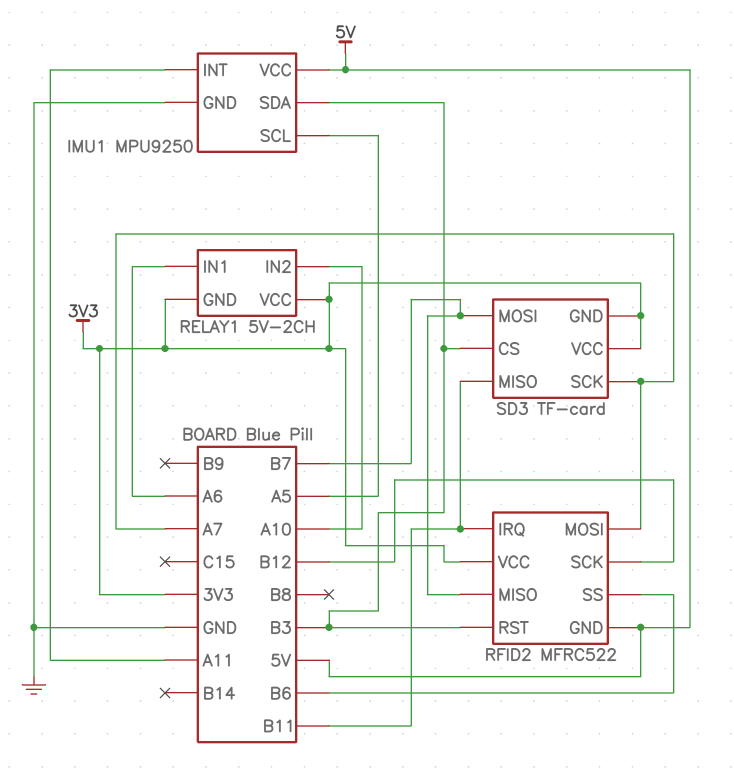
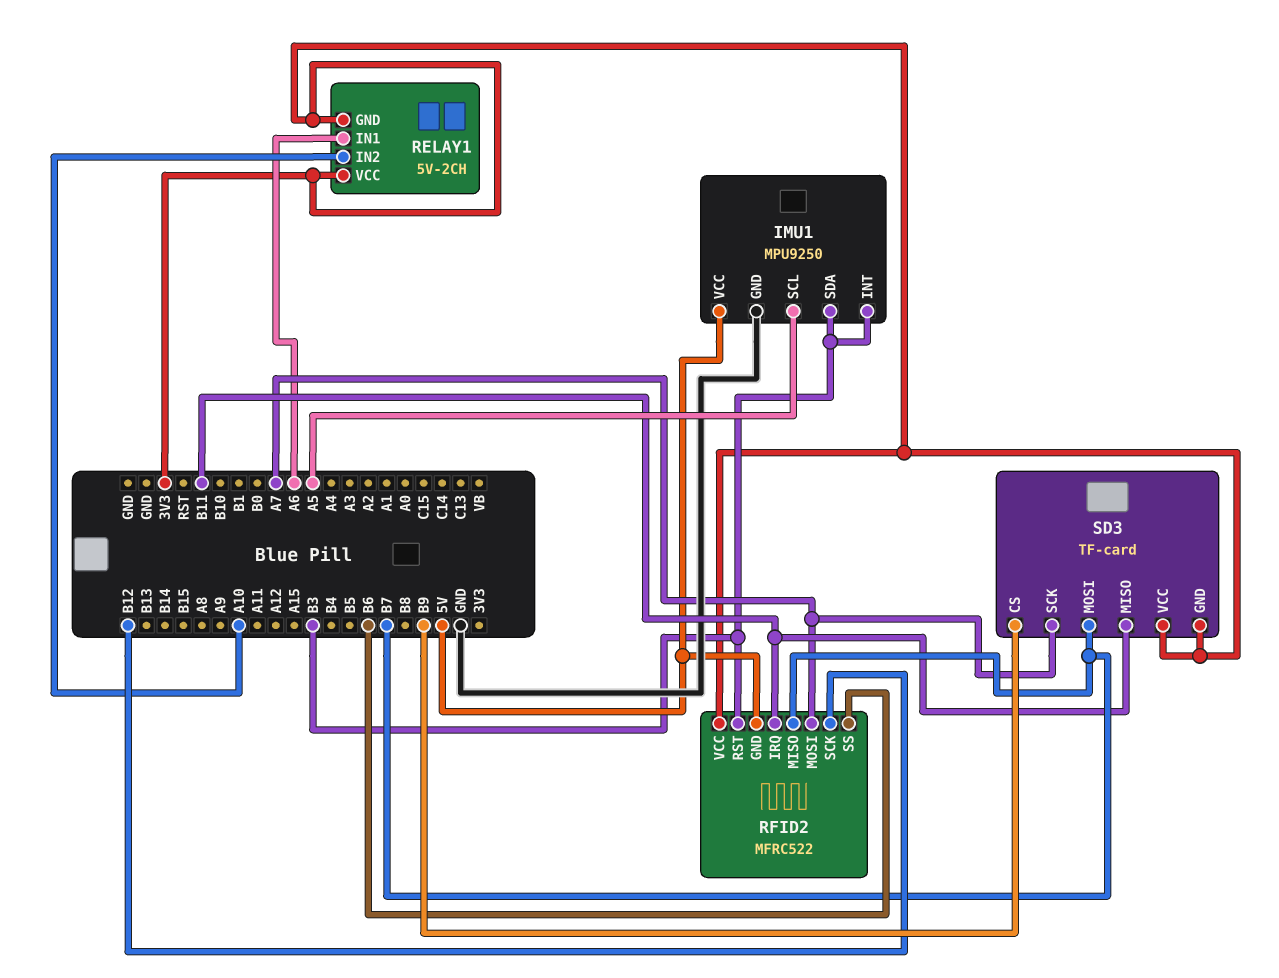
IMU1 pin INT: A11 -> B3
SD3 pin CS: B3 -> B9

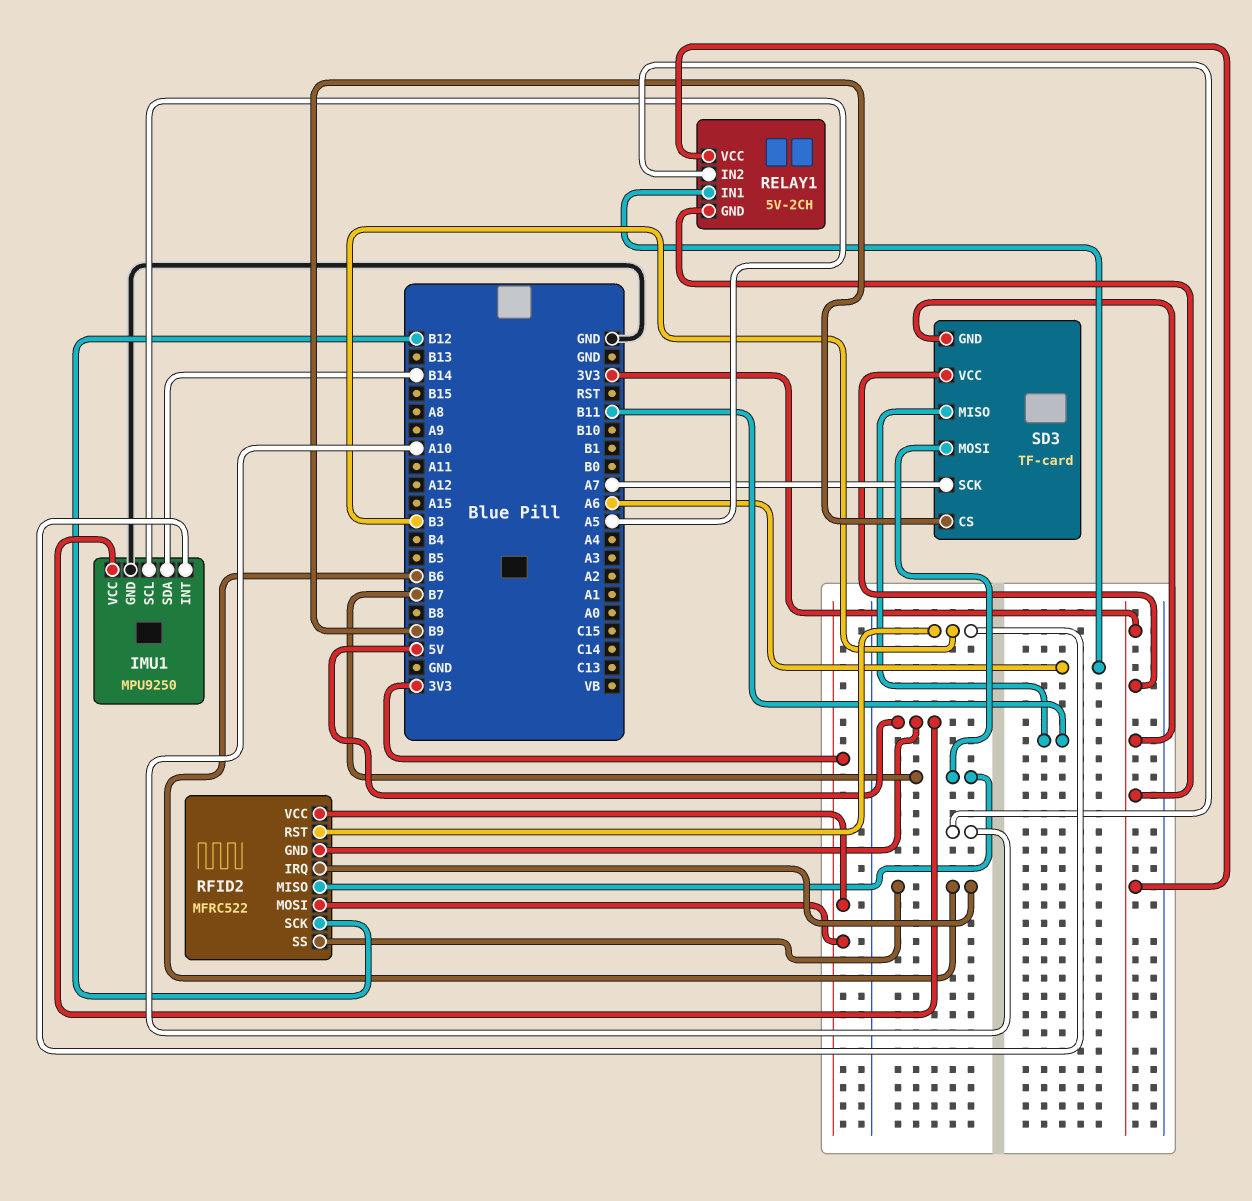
IMU1 pin SDA: B3 -> B14
RFID2 pin IRQ: B11 -> B6
RFID2 pin MOSI: A7 -> 3V3

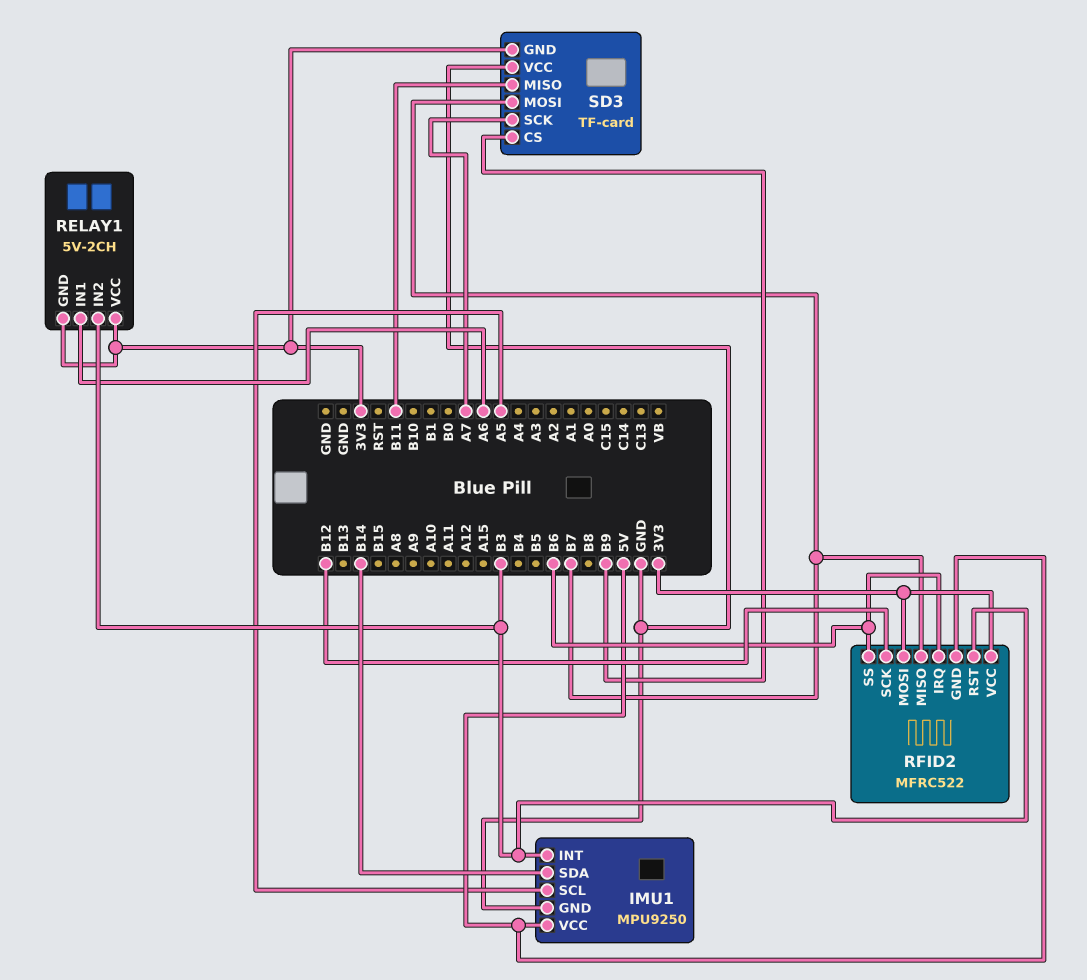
RELAY1 pin IN2: A10 -> B3
SD3 pin VCC: 3V3 -> GND

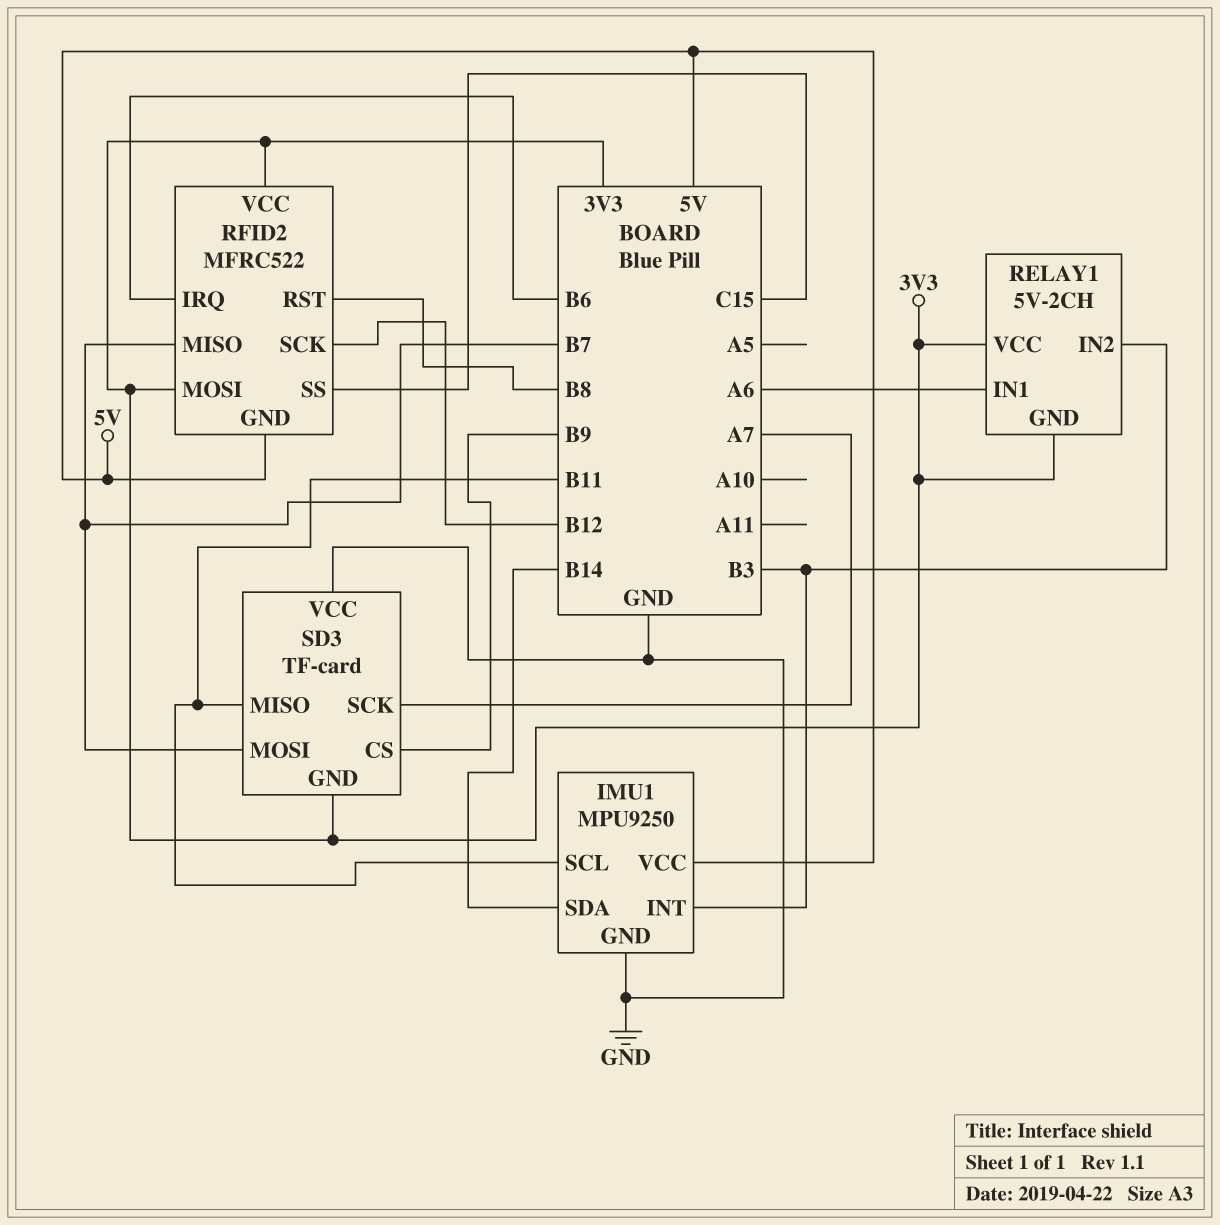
IMU1 pin SCL: A5 -> B11
RFID2 pin RST: B3 -> B8
RFID2 pin SS: B6 -> C15

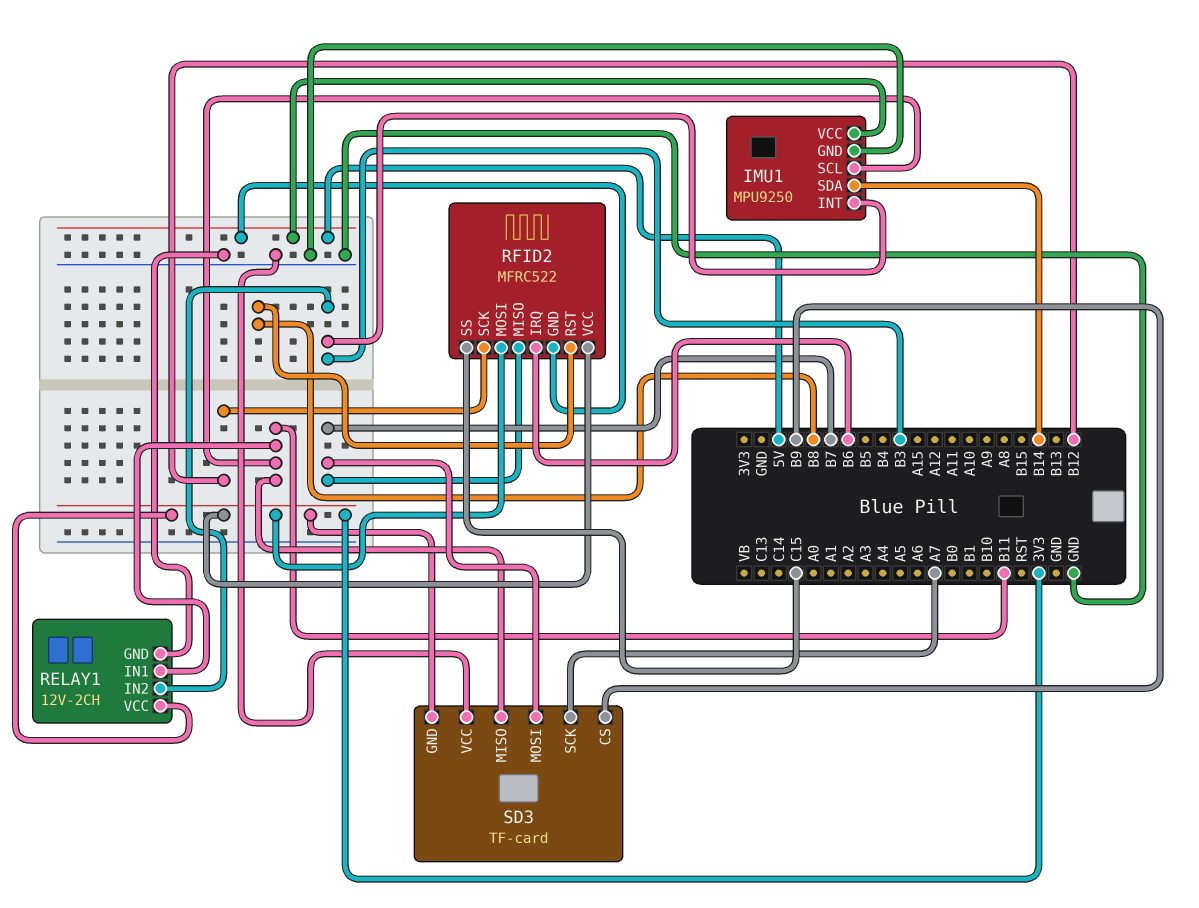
RELAY1: 5V-2CH -> 12V-2CH
RELAY1 pin GND: 3V3 -> GND
RELAY1 pin IN1: A6 -> B11

